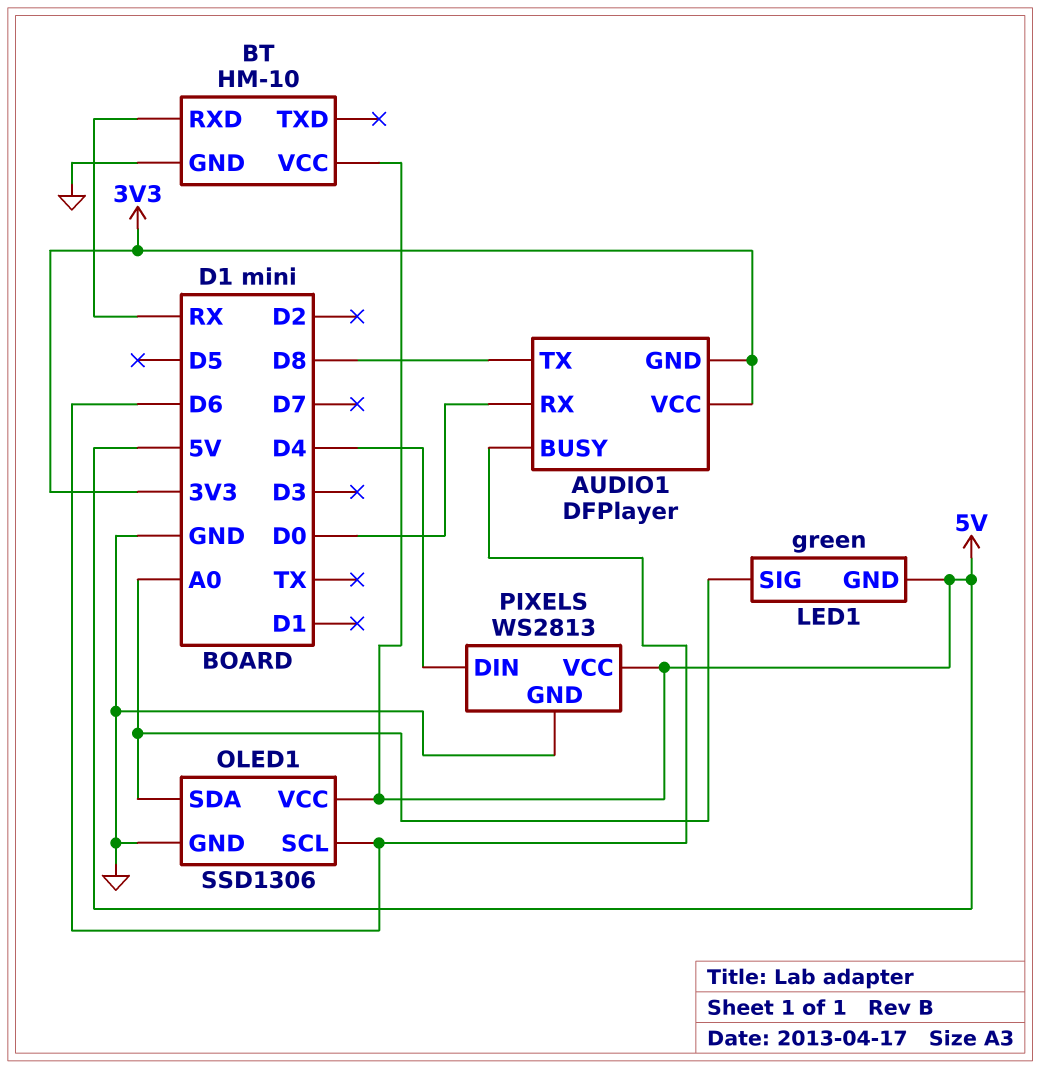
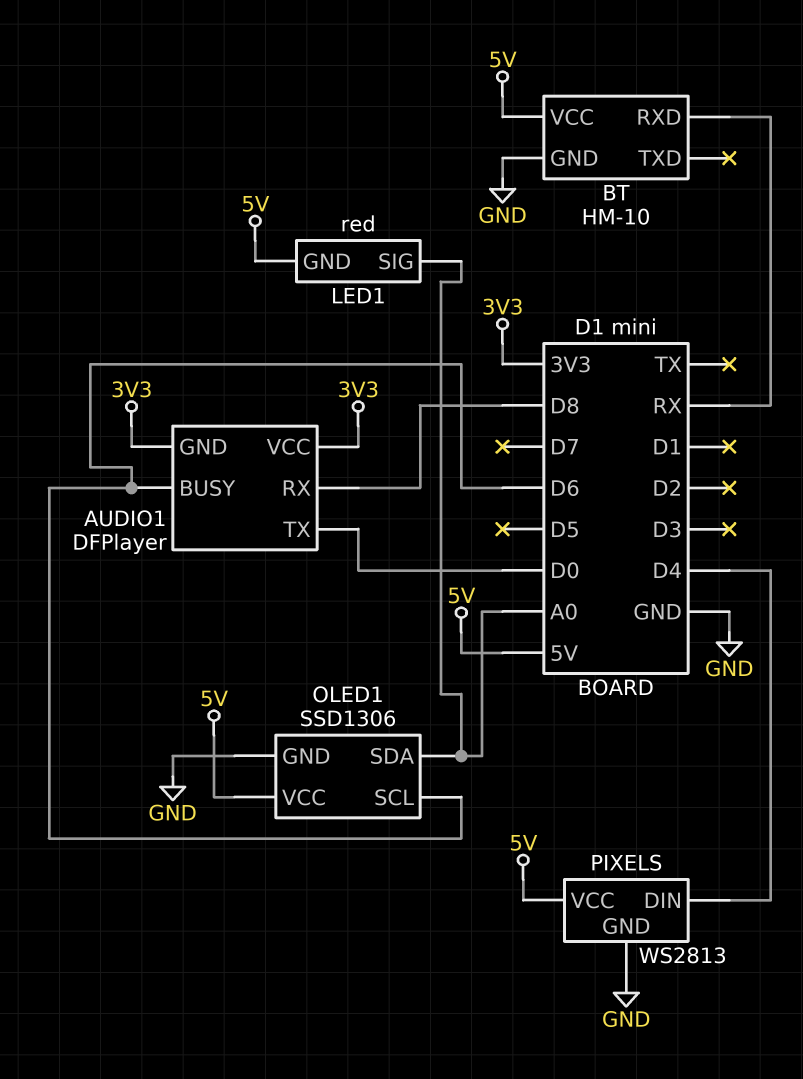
AUDIO1 pin RX: D0 -> D8
AUDIO1 pin TX: D8 -> D0
LED1: green -> red

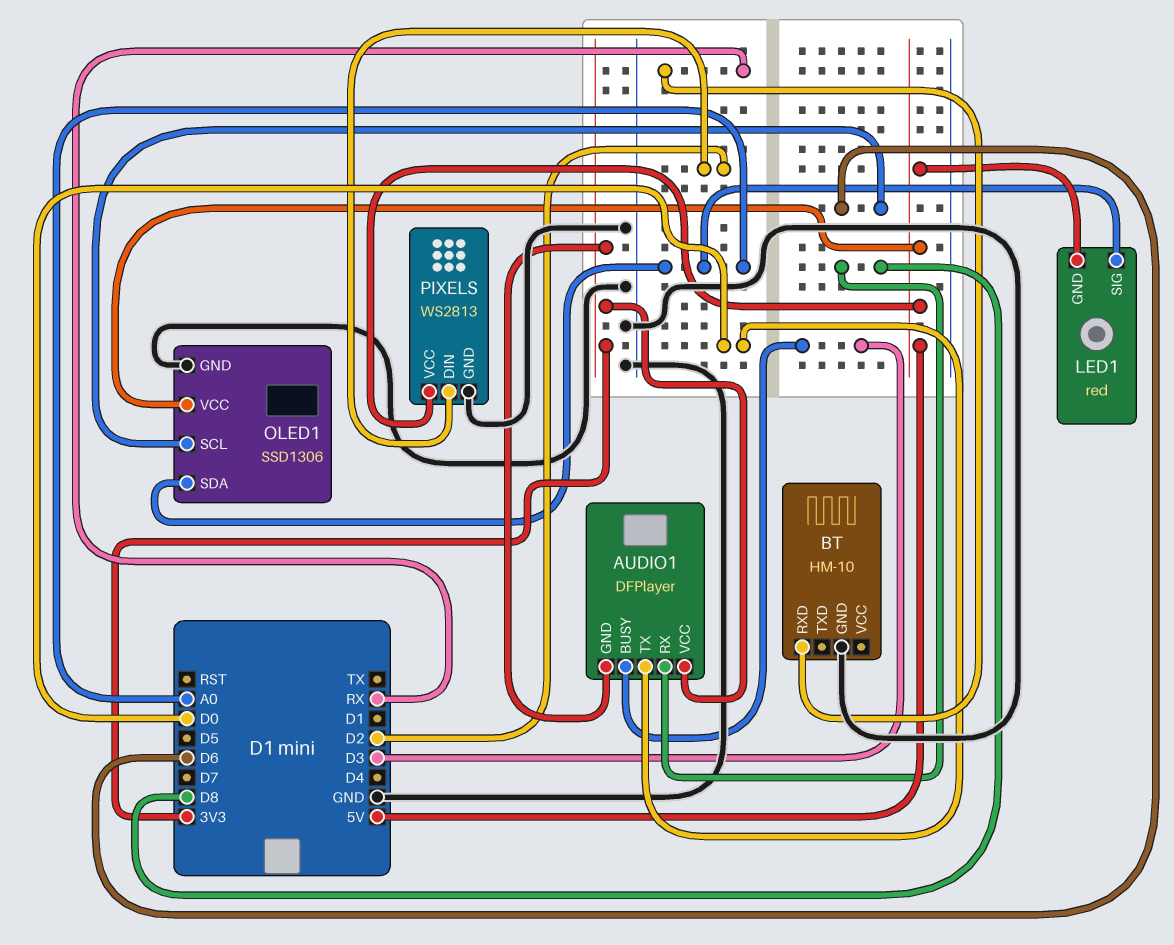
AUDIO1 pin BUSY: D6 -> D3
BT pin VCC: 5V -> none
PIXELS pin DIN: D4 -> D2

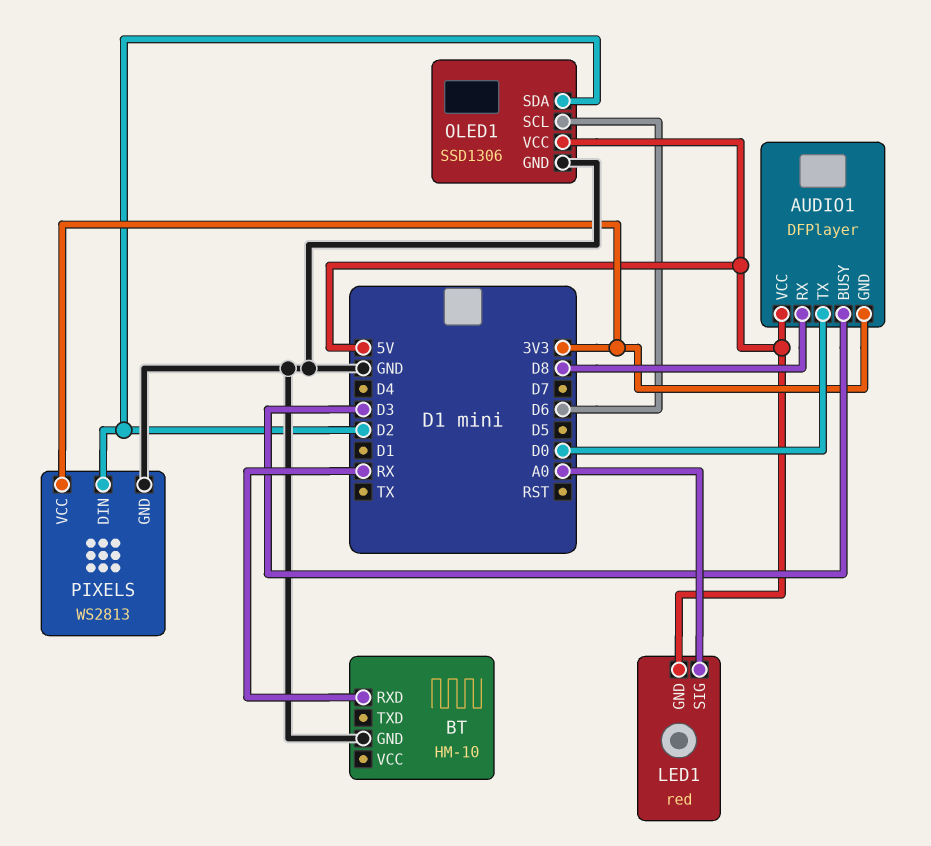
AUDIO1 pin VCC: 3V3 -> 5V
OLED1 pin SDA: A0 -> D2
PIXELS pin VCC: 5V -> 3V3

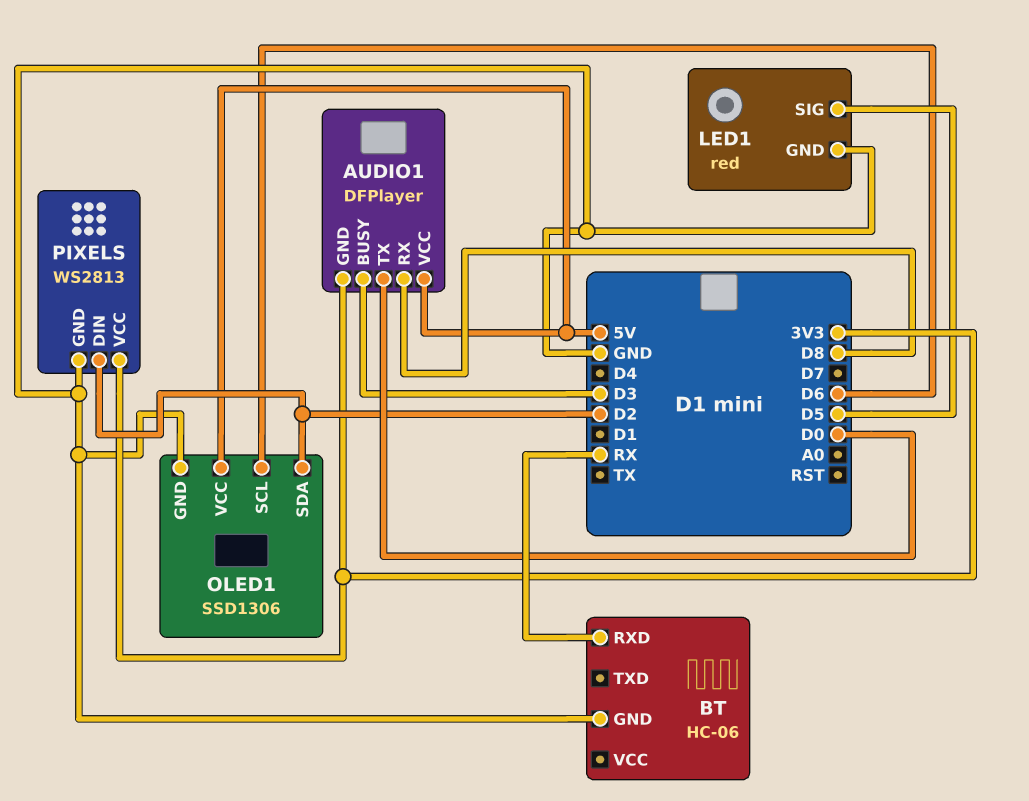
BT: HM-10 -> HC-06
LED1 pin GND: 5V -> GND
LED1 pin SIG: A0 -> D5

